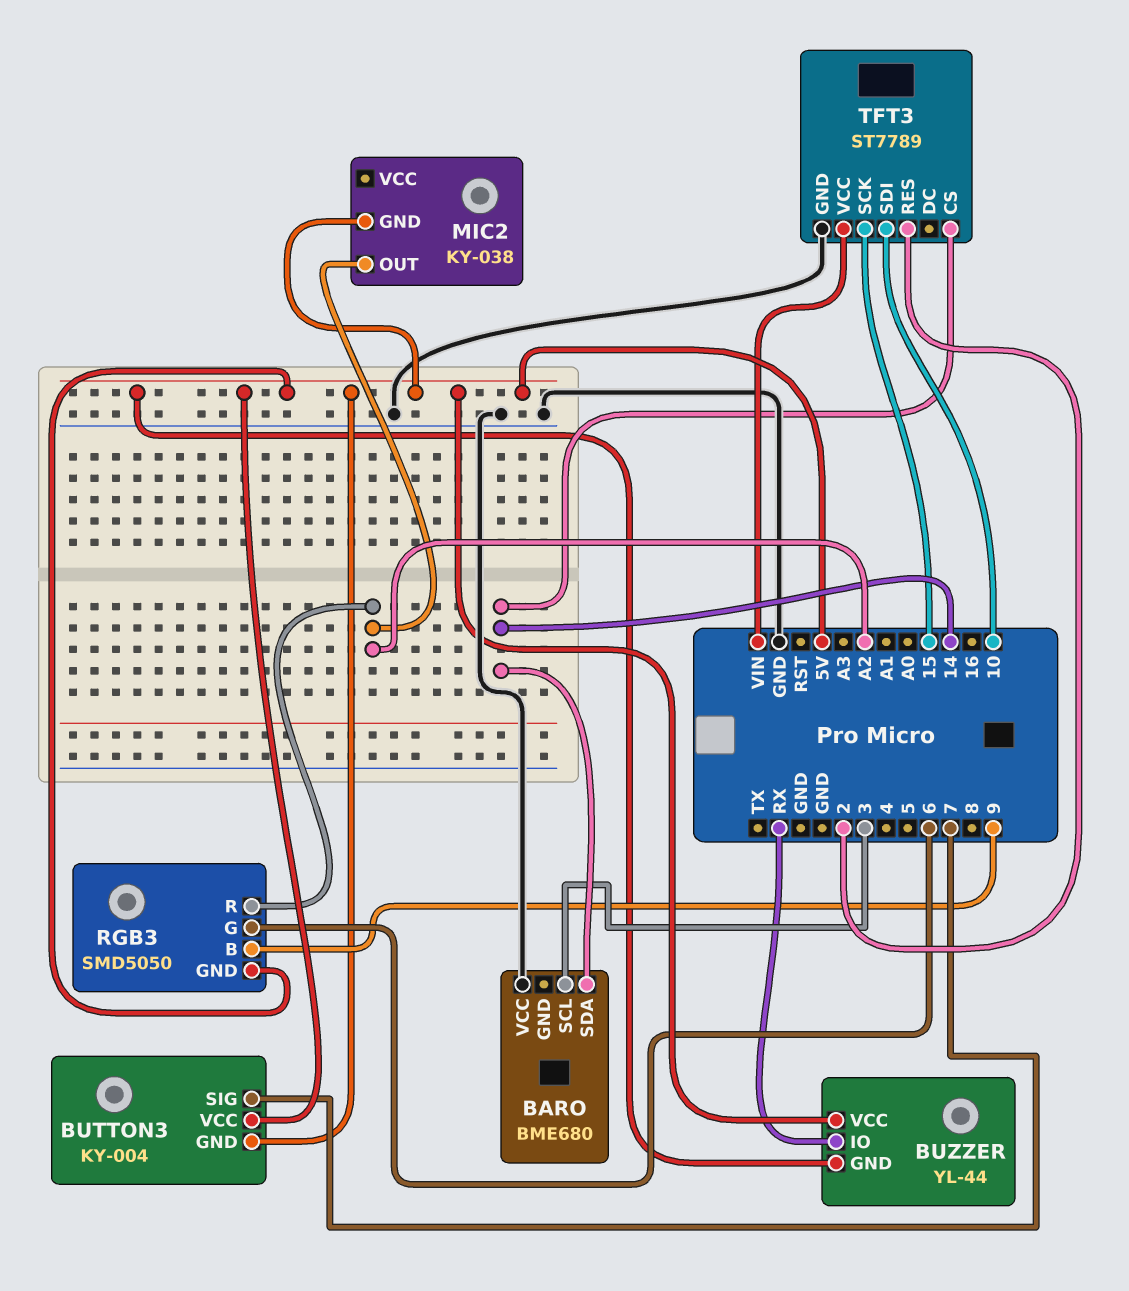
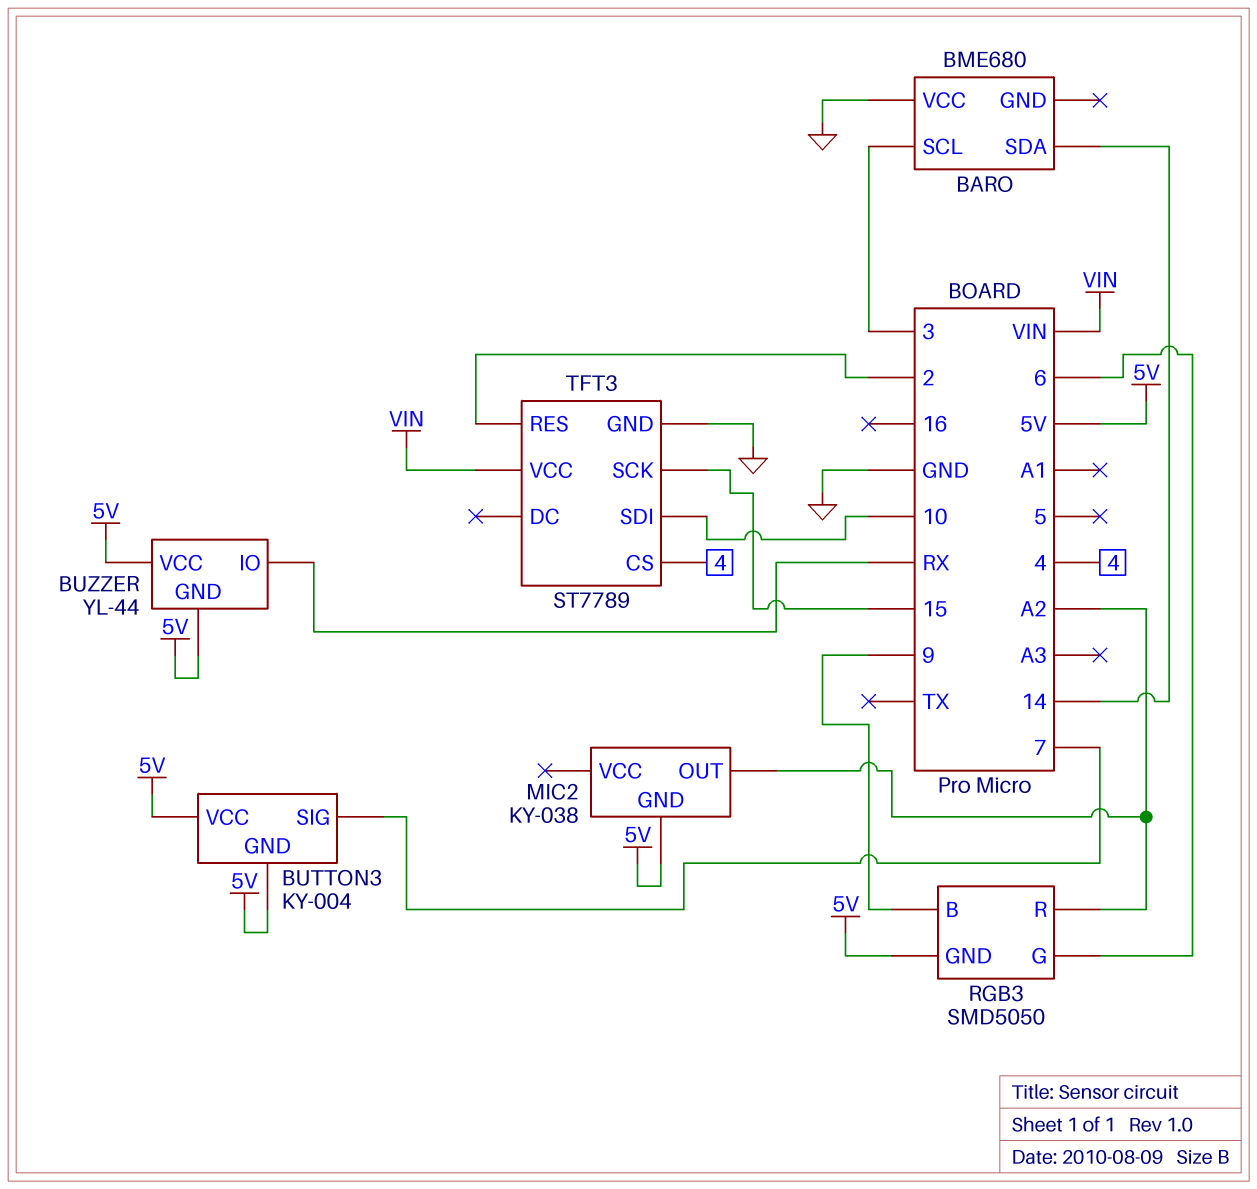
TFT3 pin CS: 14 -> 4

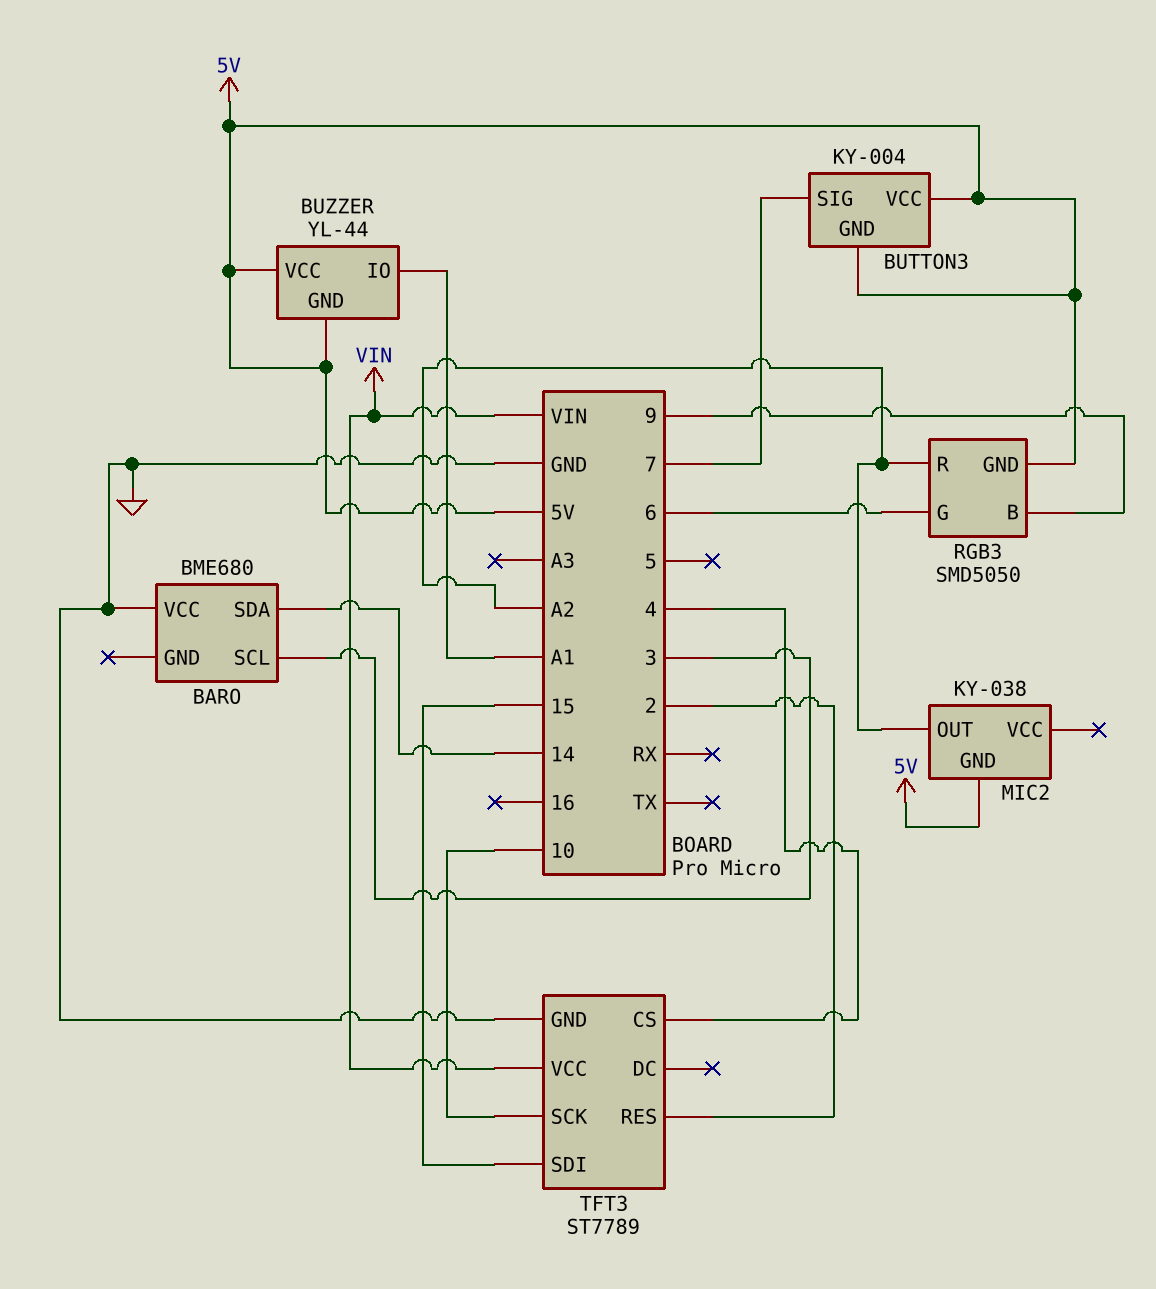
BUZZER pin IO: RX -> A1
TFT3 pin SCK: 15 -> 10
TFT3 pin SDI: 10 -> 15

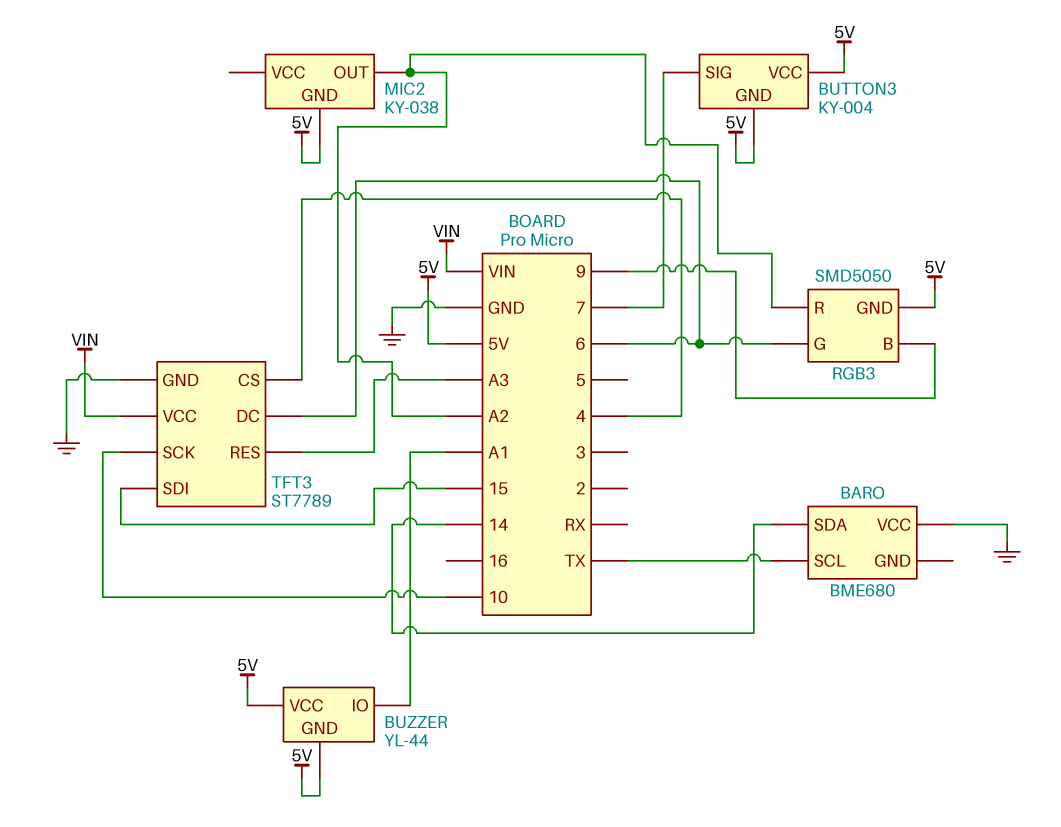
BARO pin SCL: 3 -> TX
TFT3 pin DC: none -> 6
TFT3 pin RES: 2 -> A3

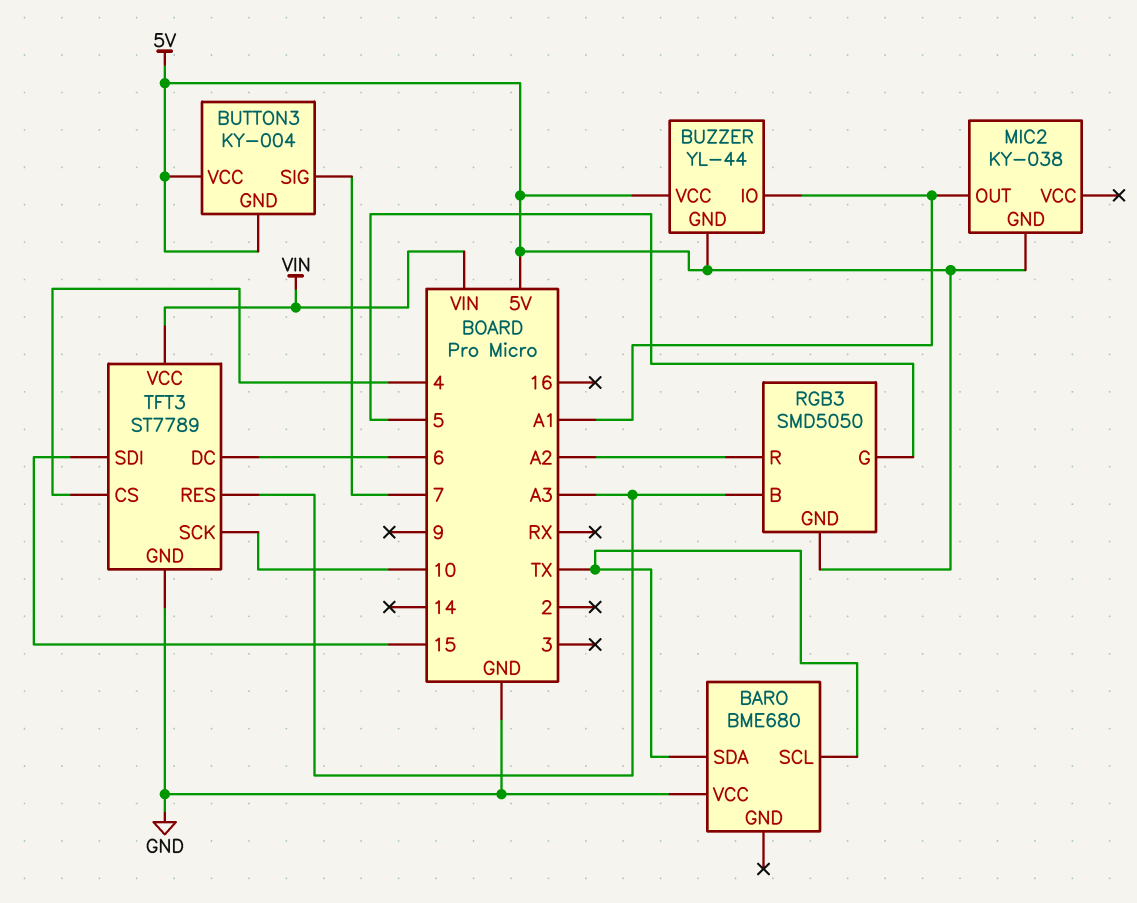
BARO pin SDA: 14 -> TX
MIC2 pin OUT: A2 -> A1
RGB3 pin B: 9 -> A3
RGB3 pin G: 6 -> 5

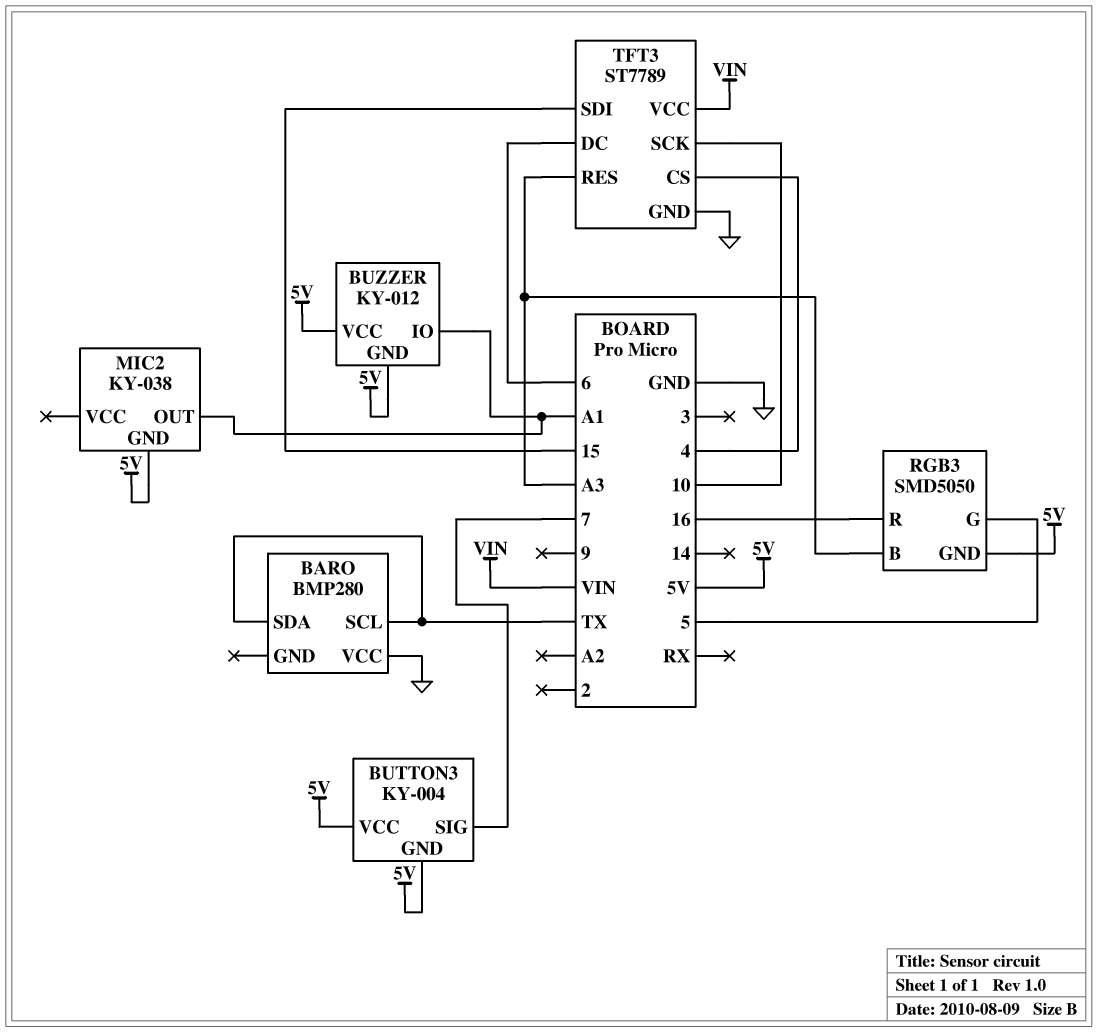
BARO: BME680 -> BMP280
BUZZER: YL-44 -> KY-012
RGB3 pin R: A2 -> 16

